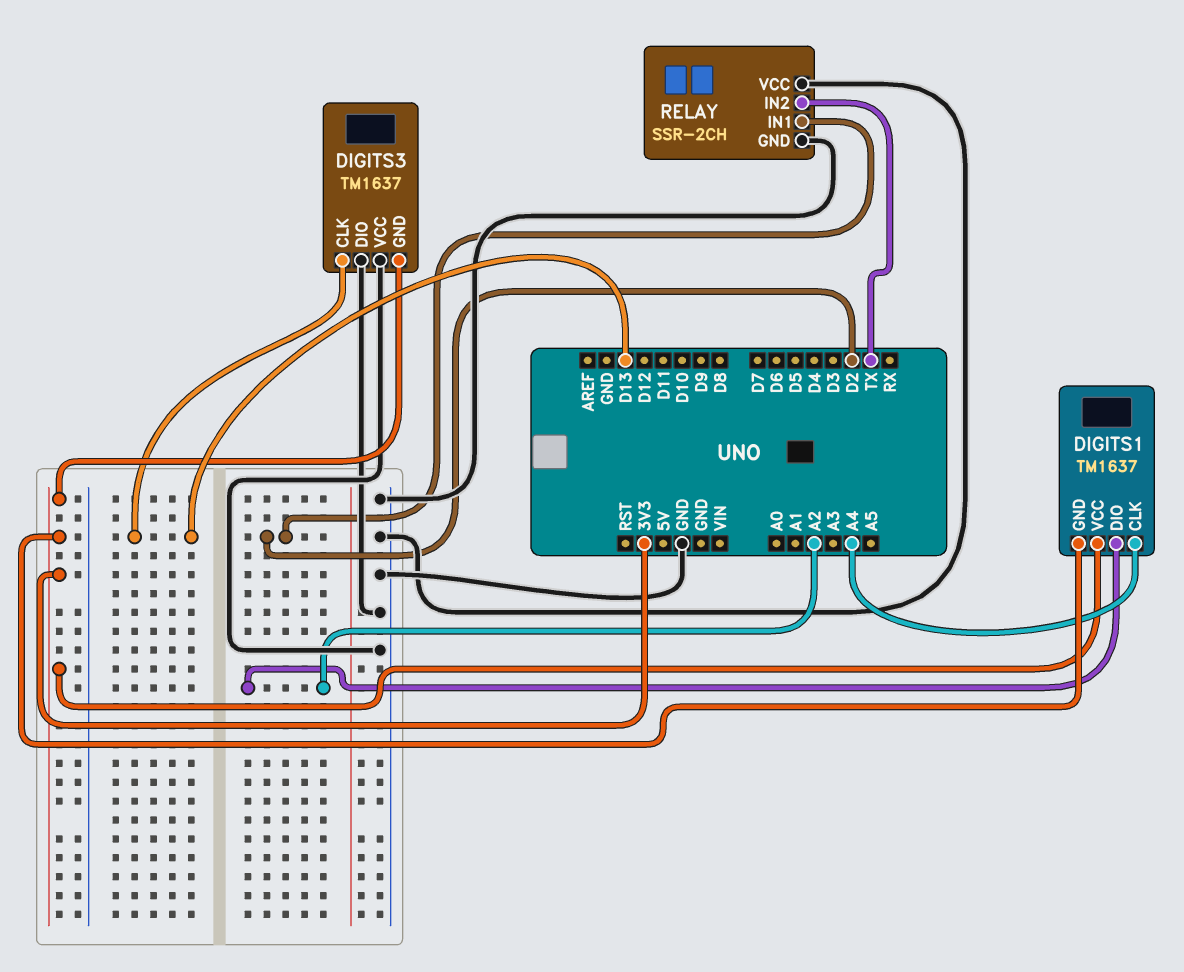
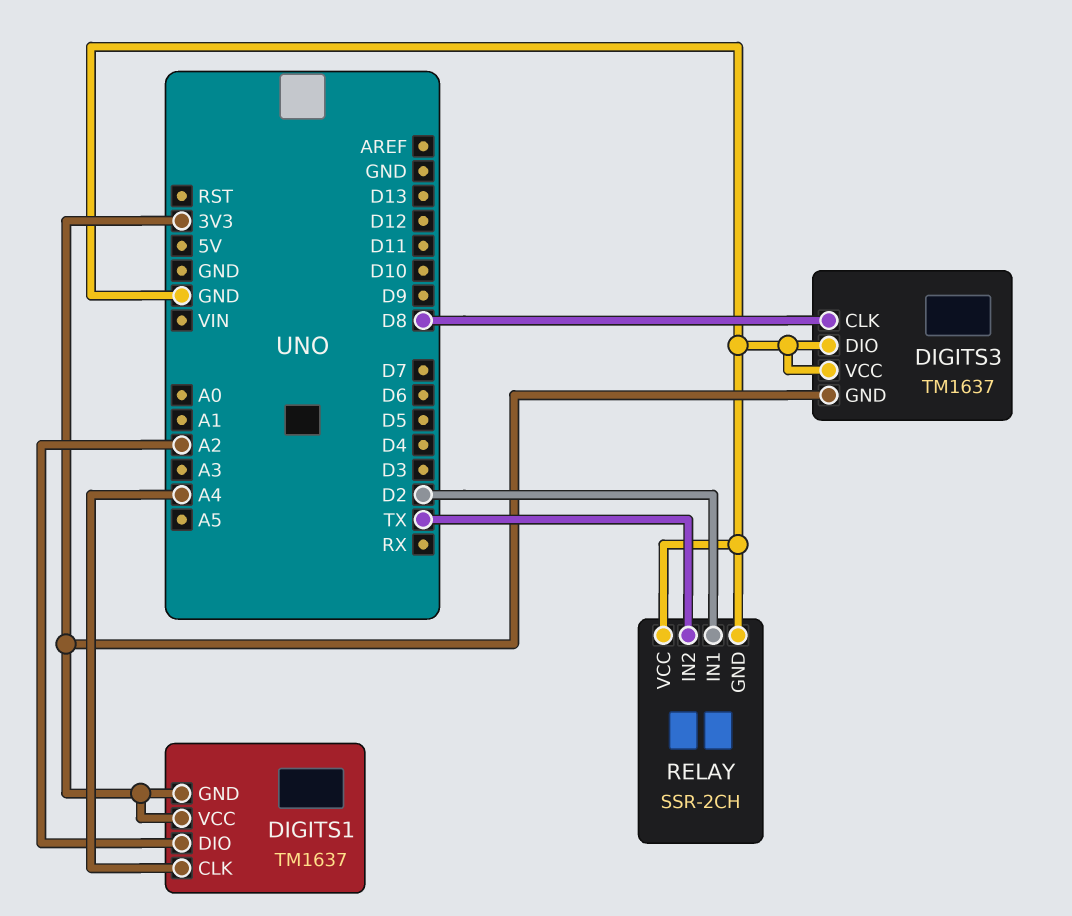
DIGITS3 pin CLK: D13 -> D8

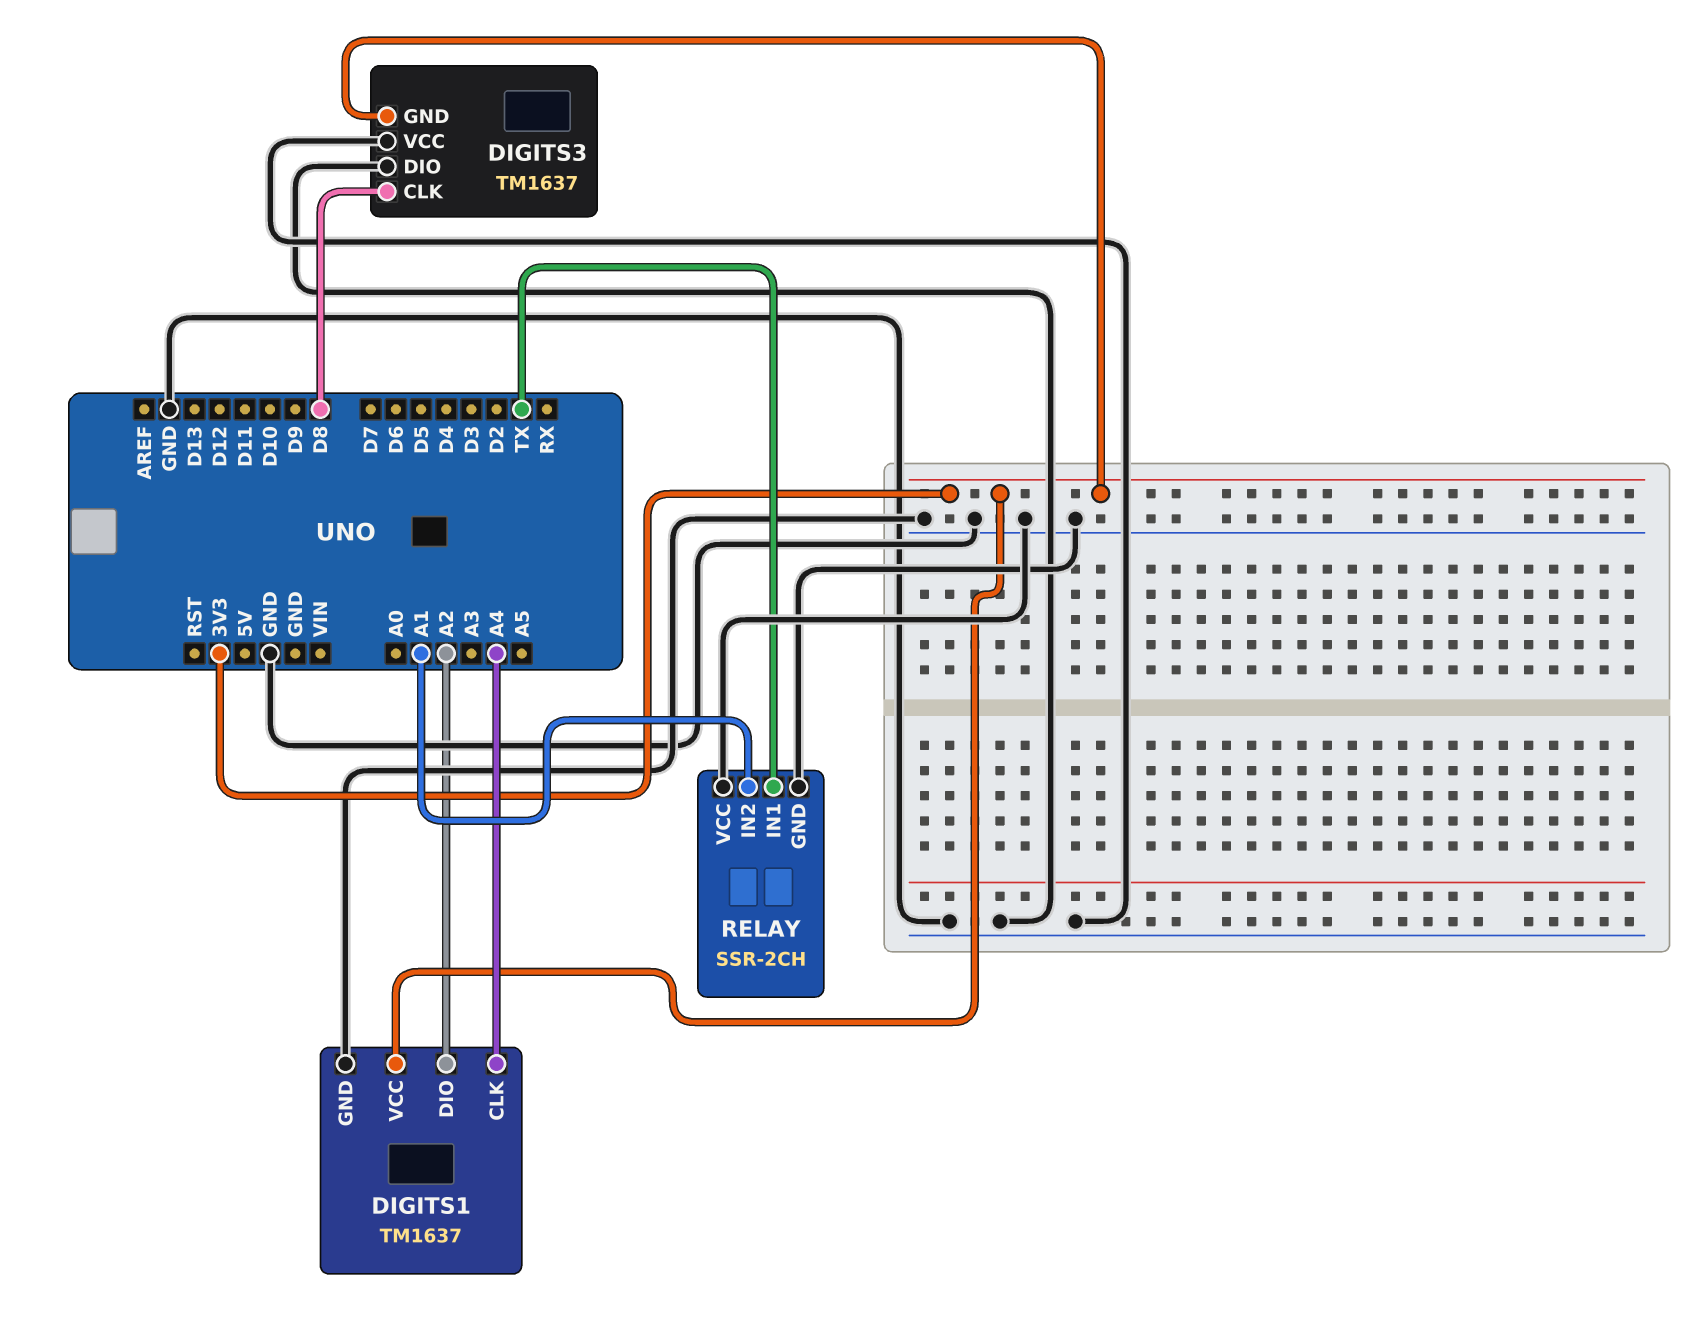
DIGITS1 pin GND: 3V3 -> GND
RELAY pin IN1: D2 -> TX
RELAY pin IN2: TX -> A1

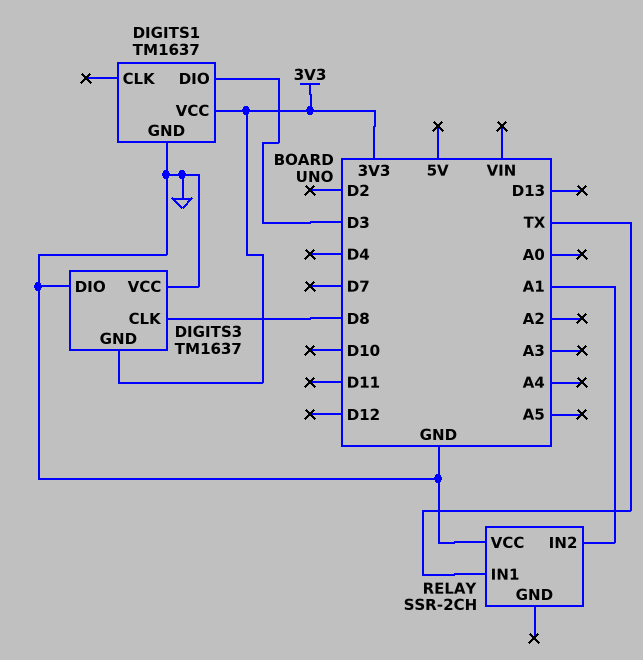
DIGITS1 pin CLK: A4 -> none
DIGITS1 pin DIO: A2 -> D3
RELAY pin GND: GND -> none

